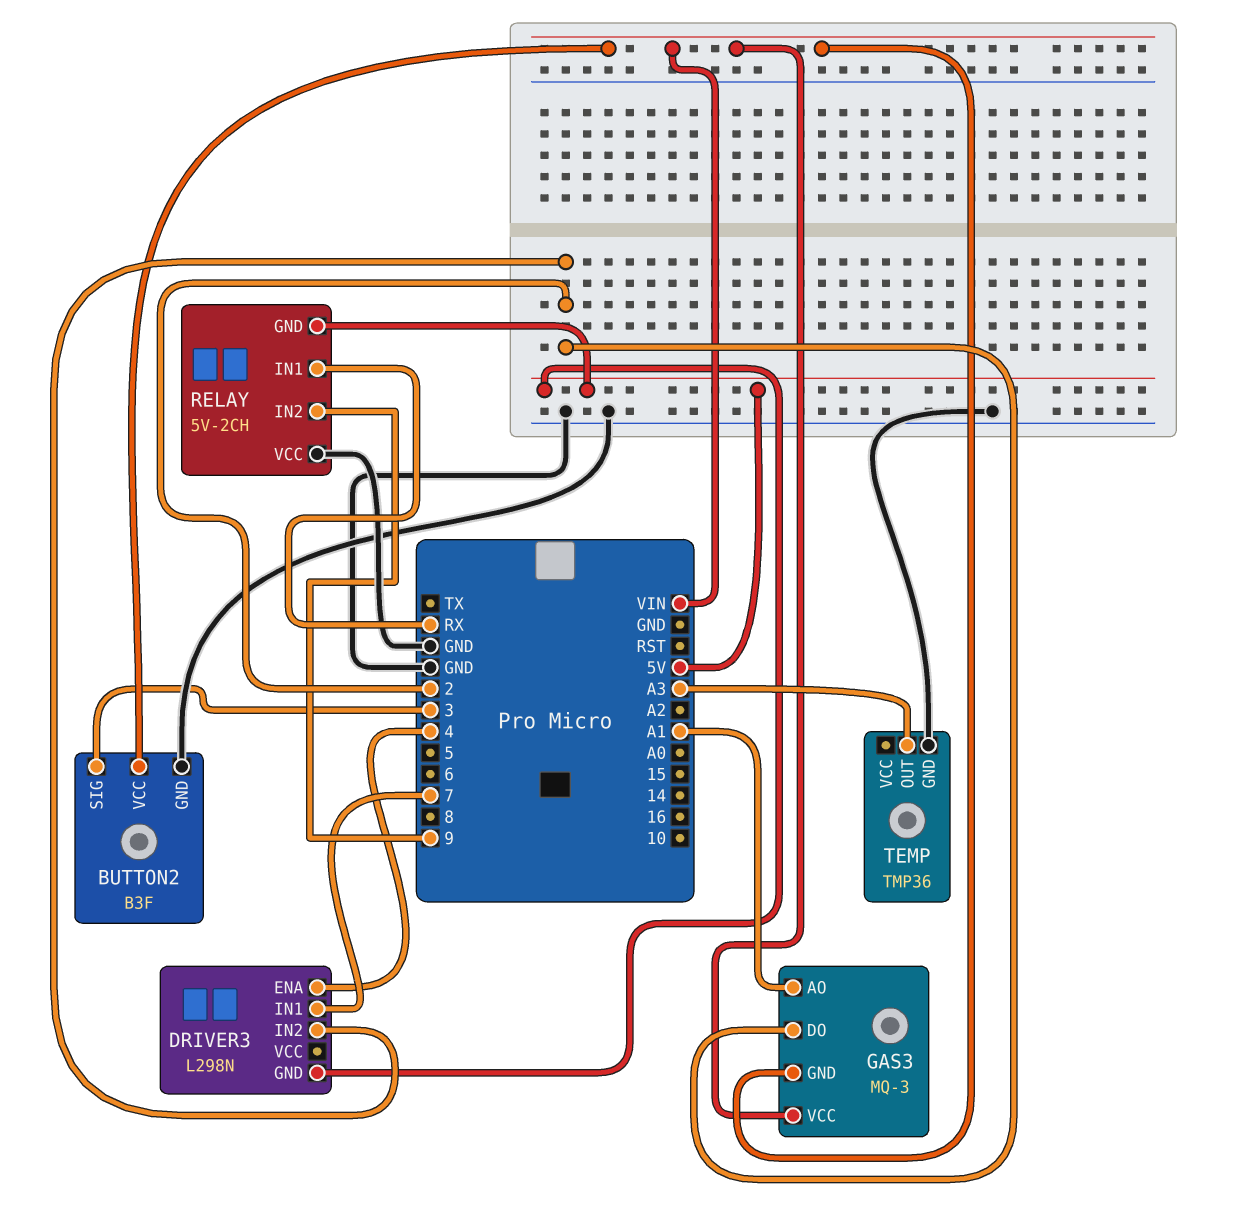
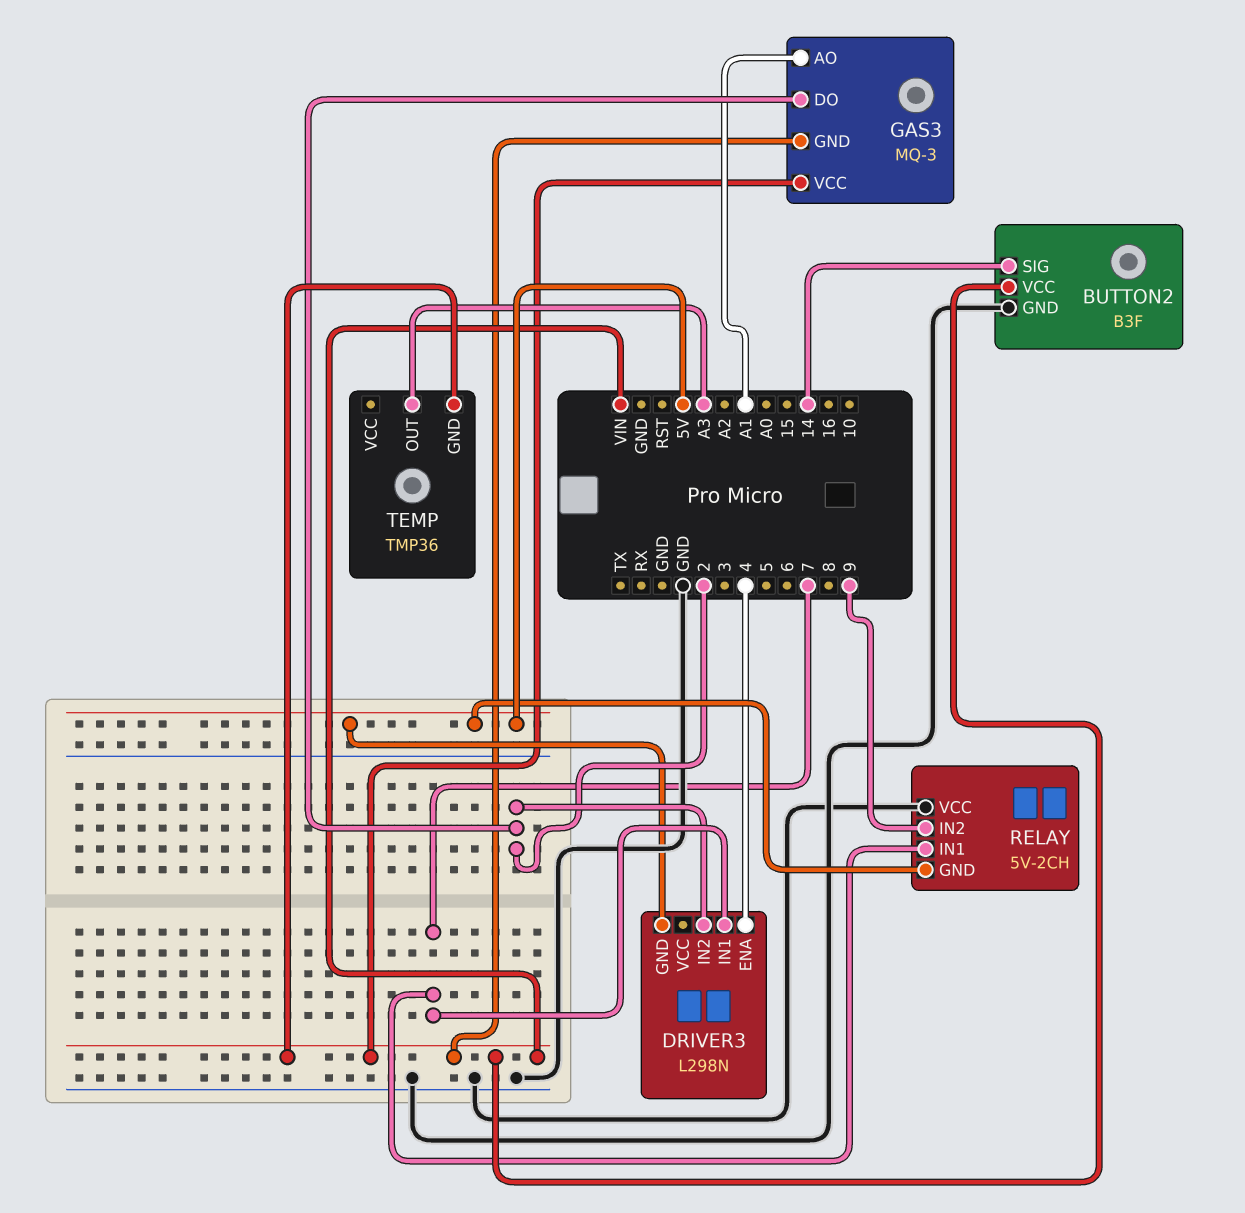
BUTTON2 pin SIG: 3 -> 14
RELAY pin IN1: RX -> 7
TEMP pin GND: GND -> VIN

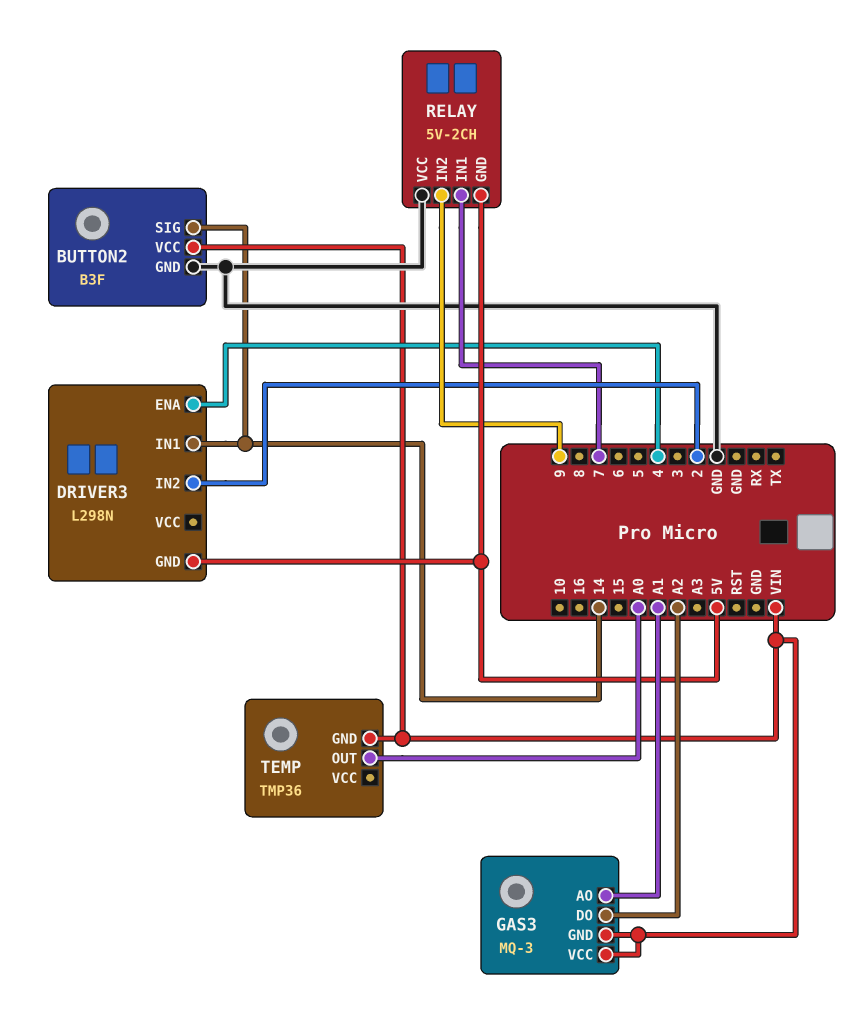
DRIVER3 pin IN1: 7 -> 14
GAS3 pin DO: 2 -> A2
TEMP pin OUT: A3 -> A0

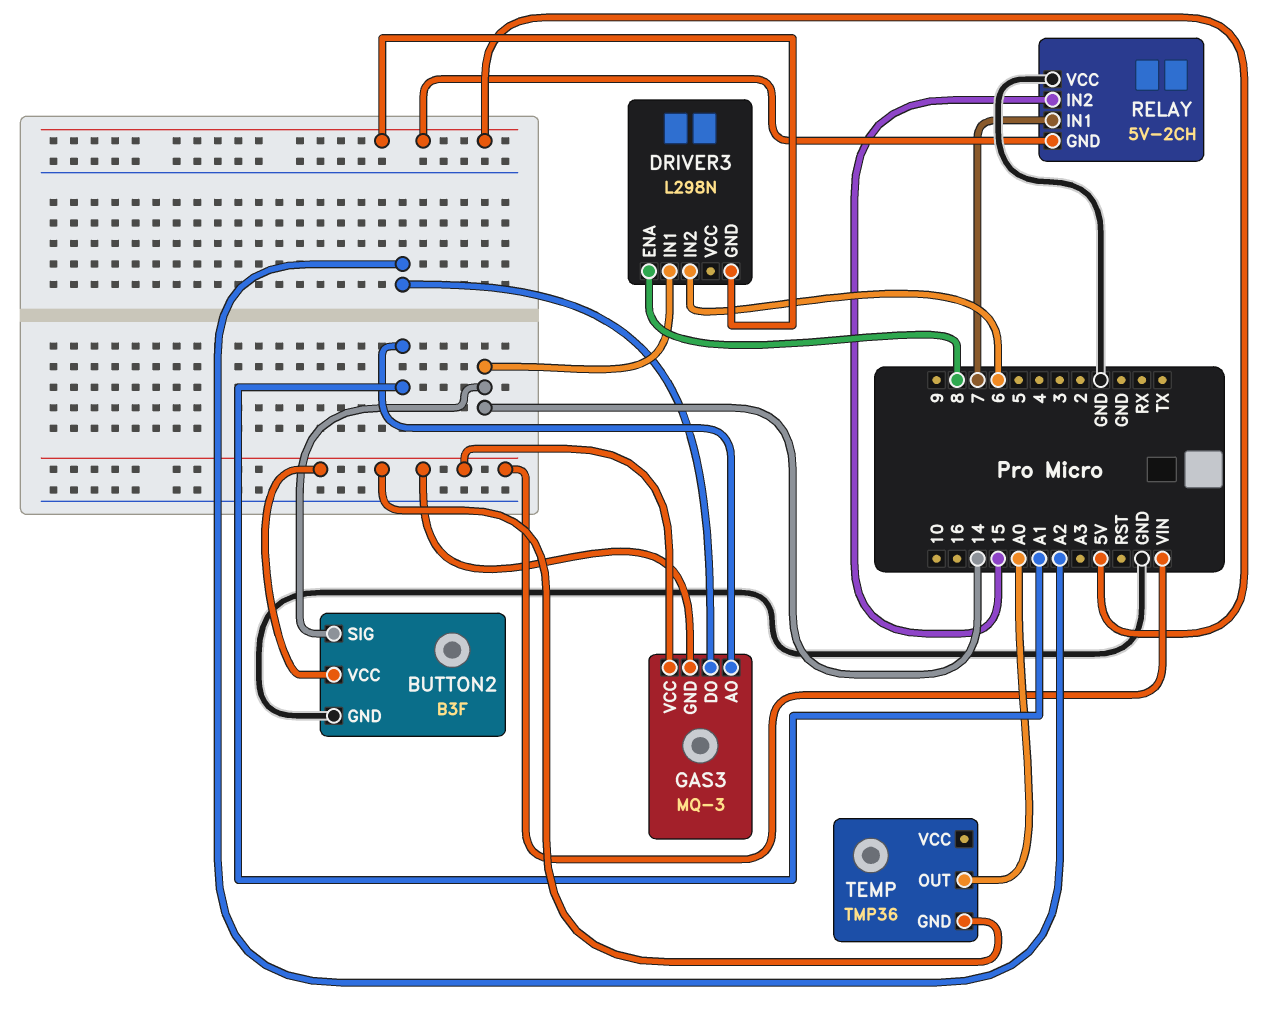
DRIVER3 pin ENA: 4 -> 8
DRIVER3 pin IN2: 2 -> 6
RELAY pin IN2: 9 -> 15

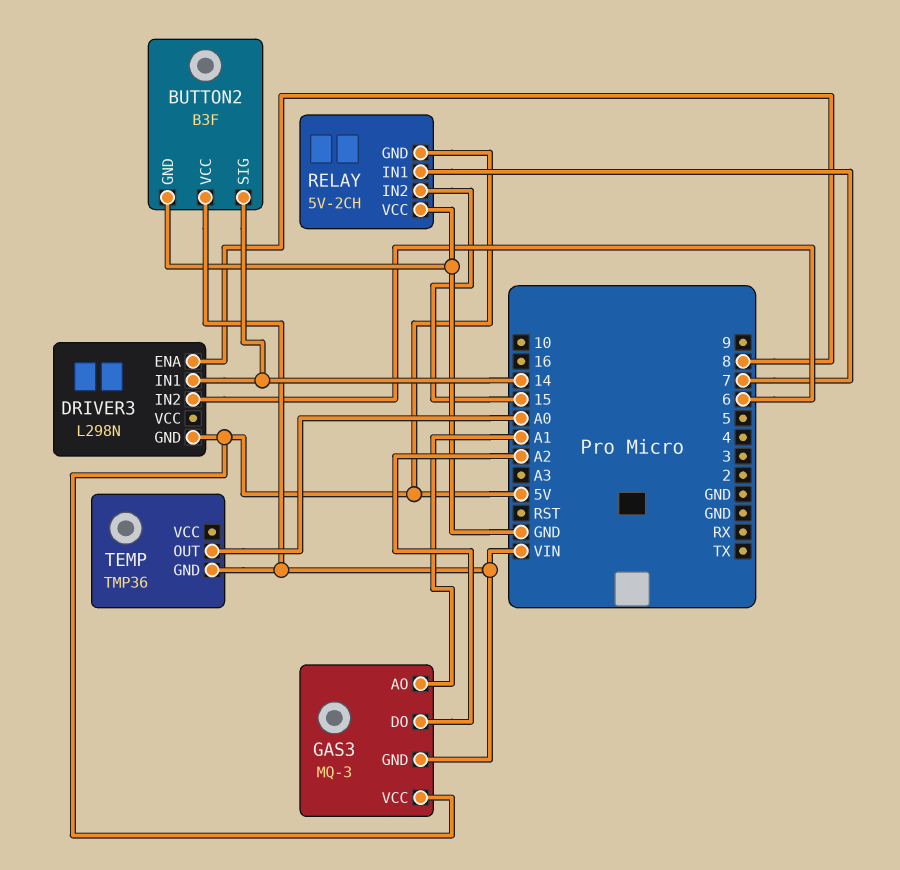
GAS3 pin VCC: VIN -> 5V

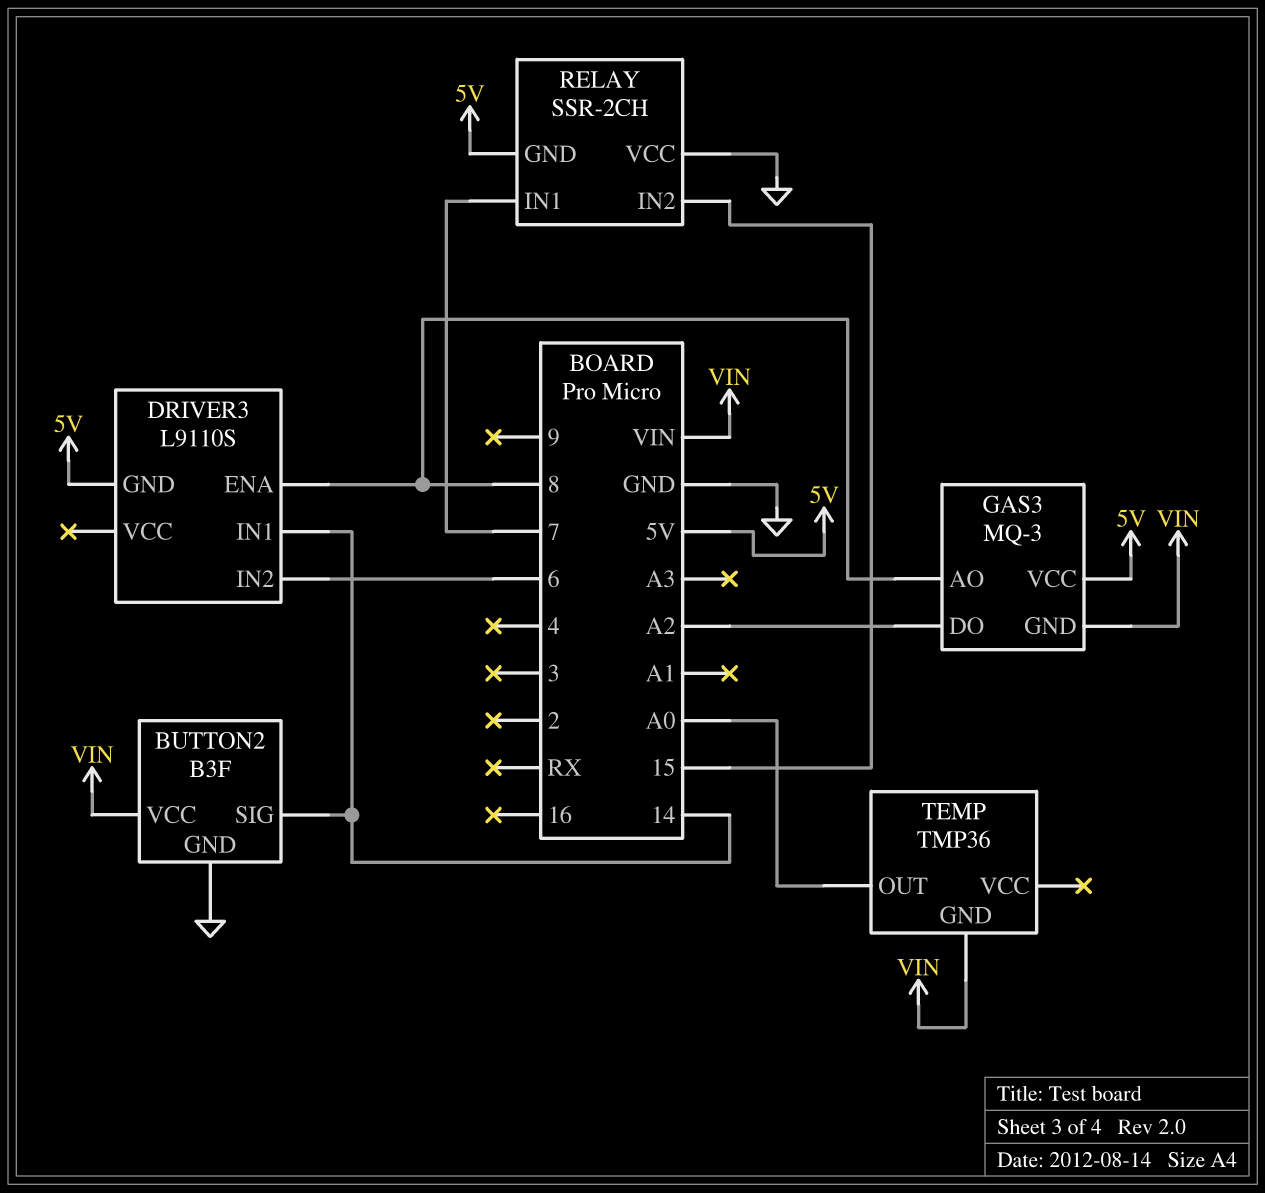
DRIVER3: L298N -> L9110S
GAS3 pin AO: A1 -> 8
RELAY: 5V-2CH -> SSR-2CH

